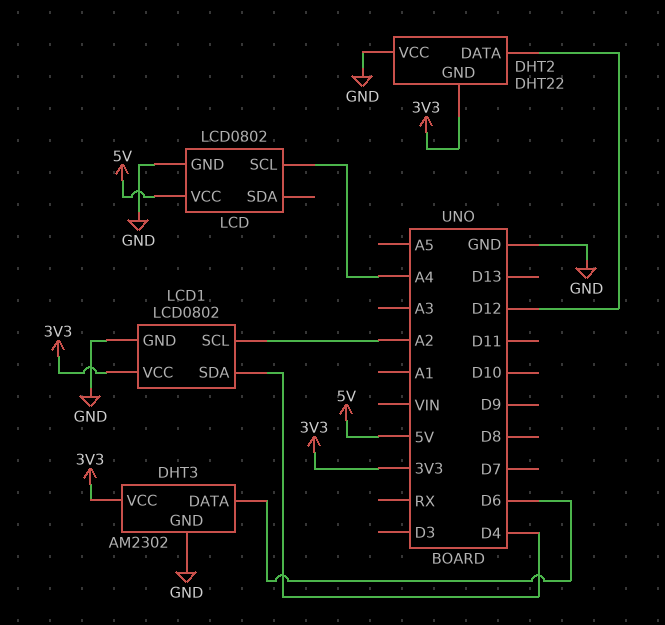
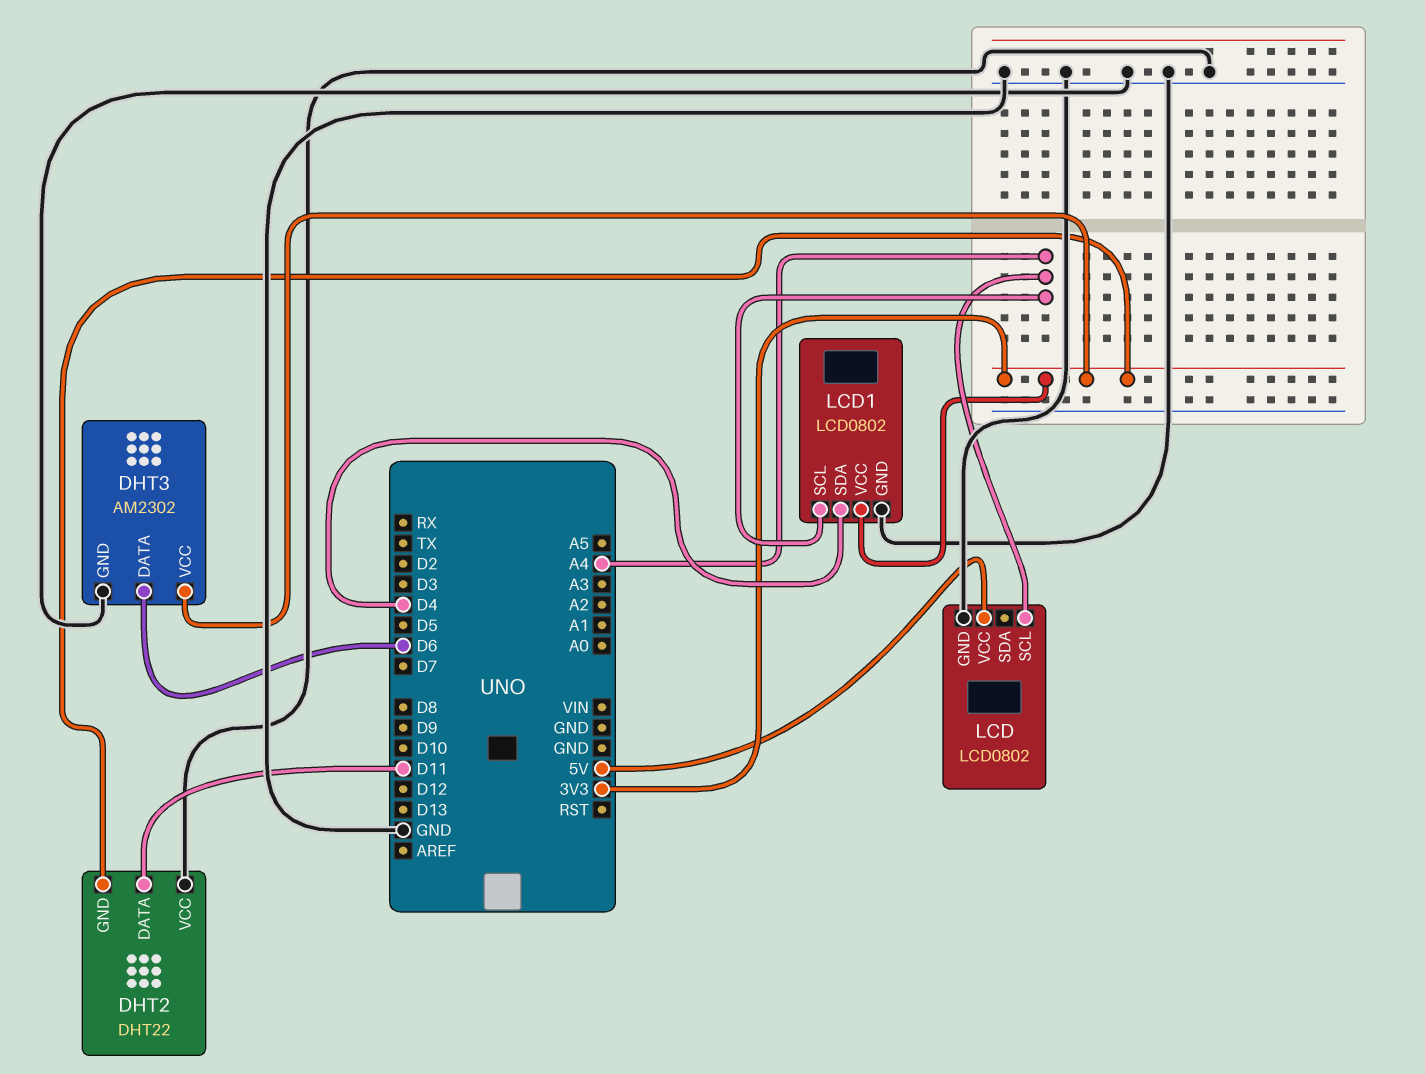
DHT2 pin DATA: D12 -> D11
LCD1 pin SCL: A2 -> A4

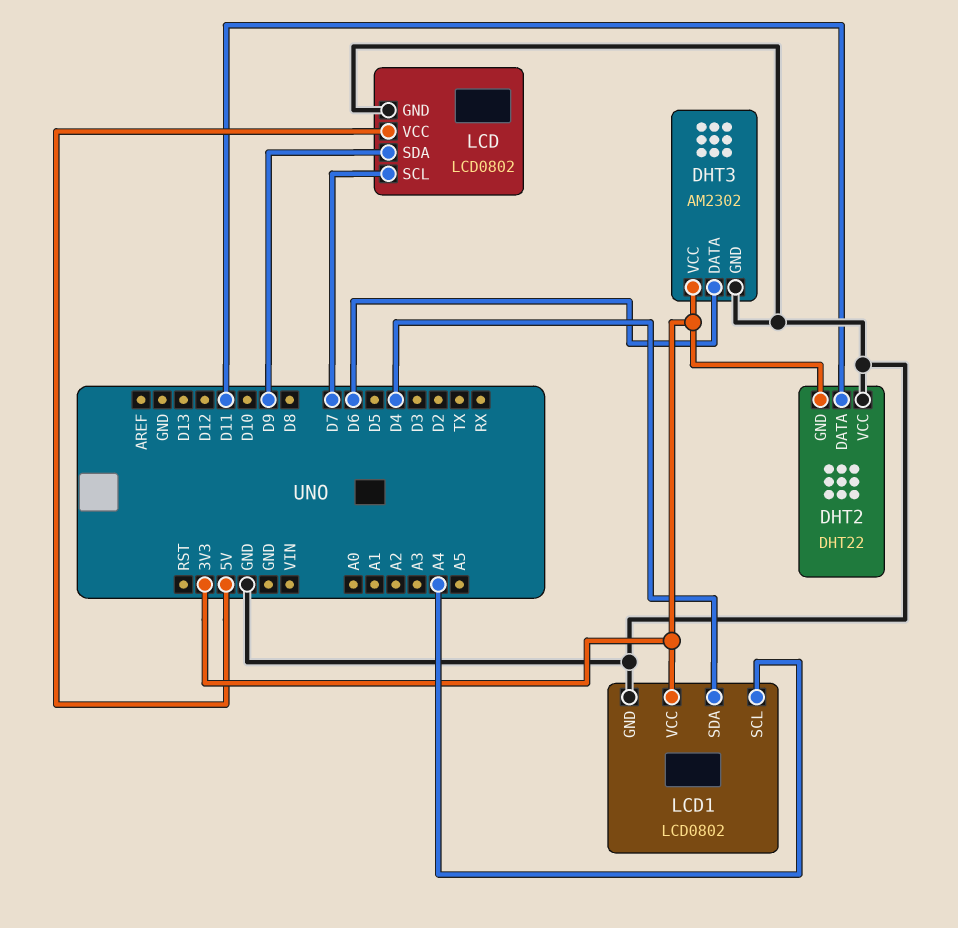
LCD pin SCL: A4 -> D7
LCD pin SDA: none -> D9

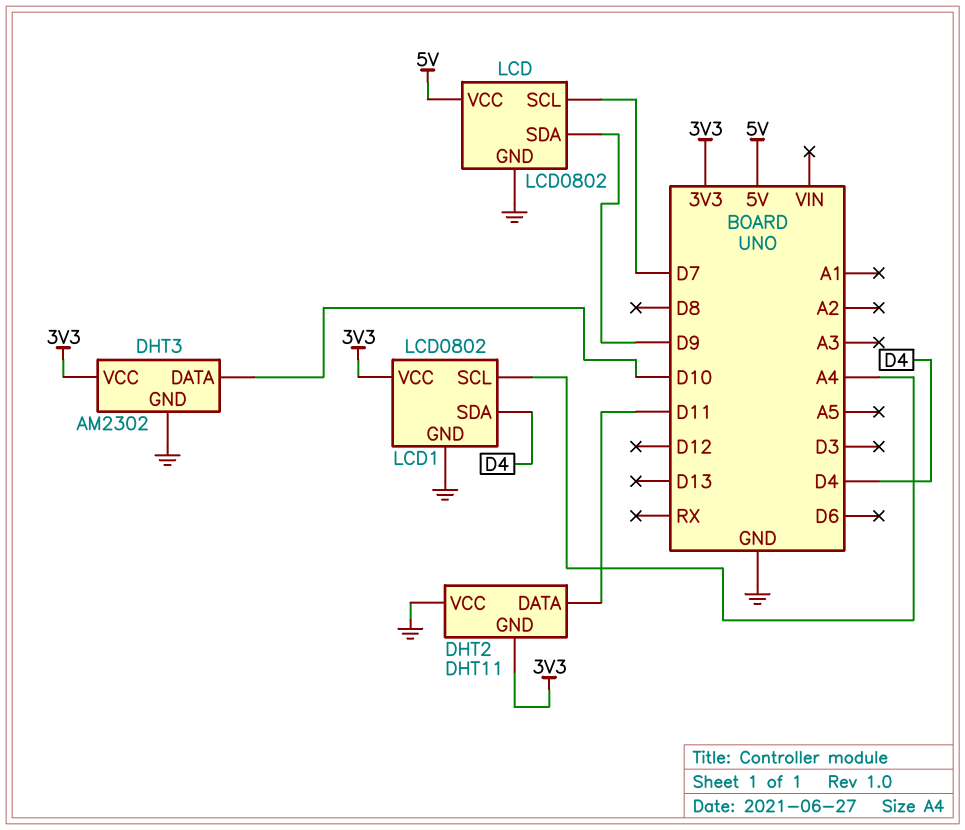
DHT2: DHT22 -> DHT11
DHT3 pin DATA: D6 -> D10

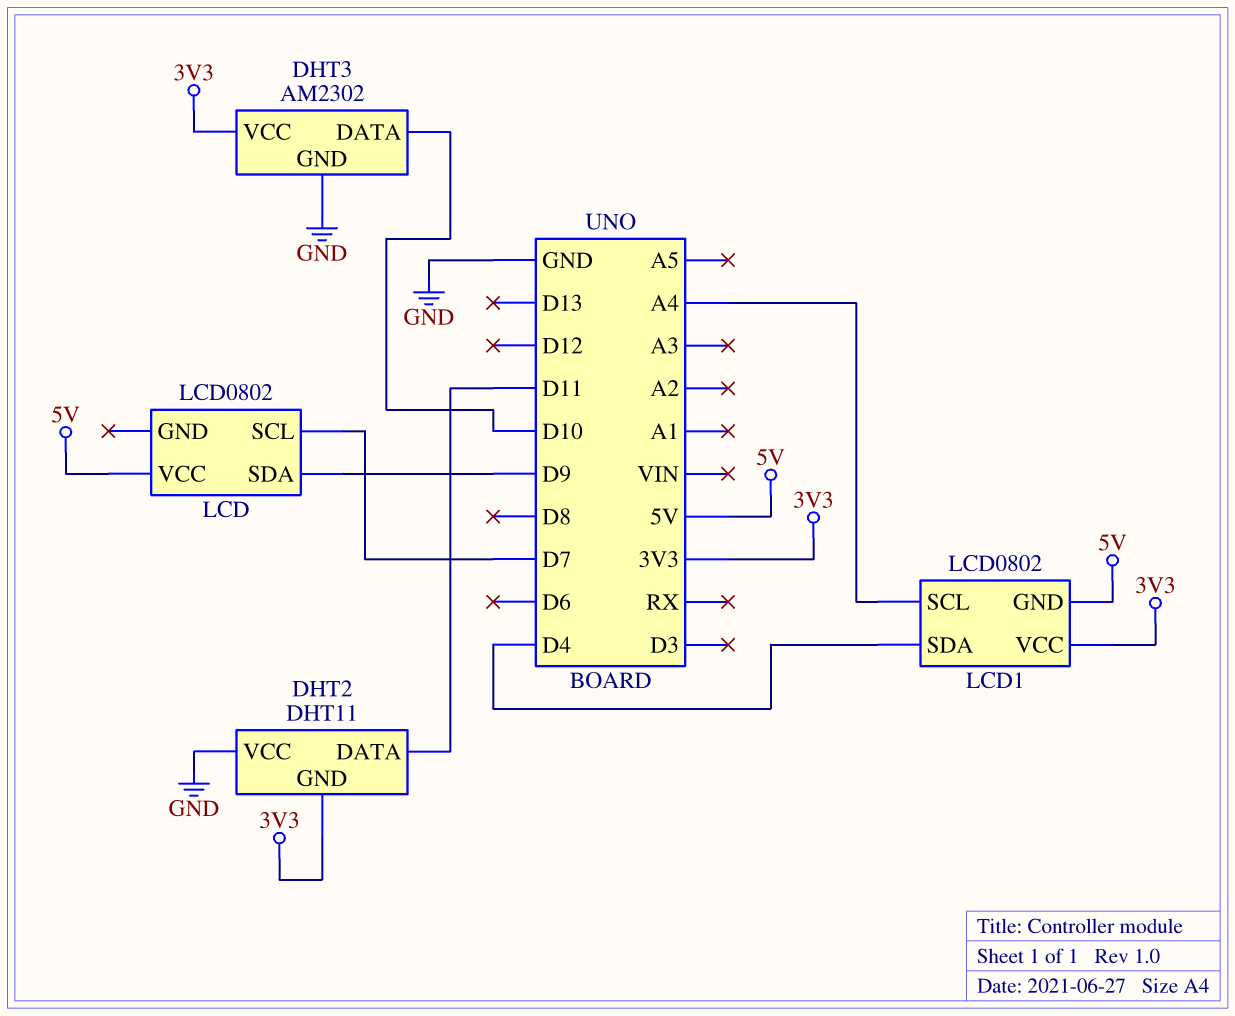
LCD pin GND: GND -> none
LCD1 pin GND: GND -> 5V

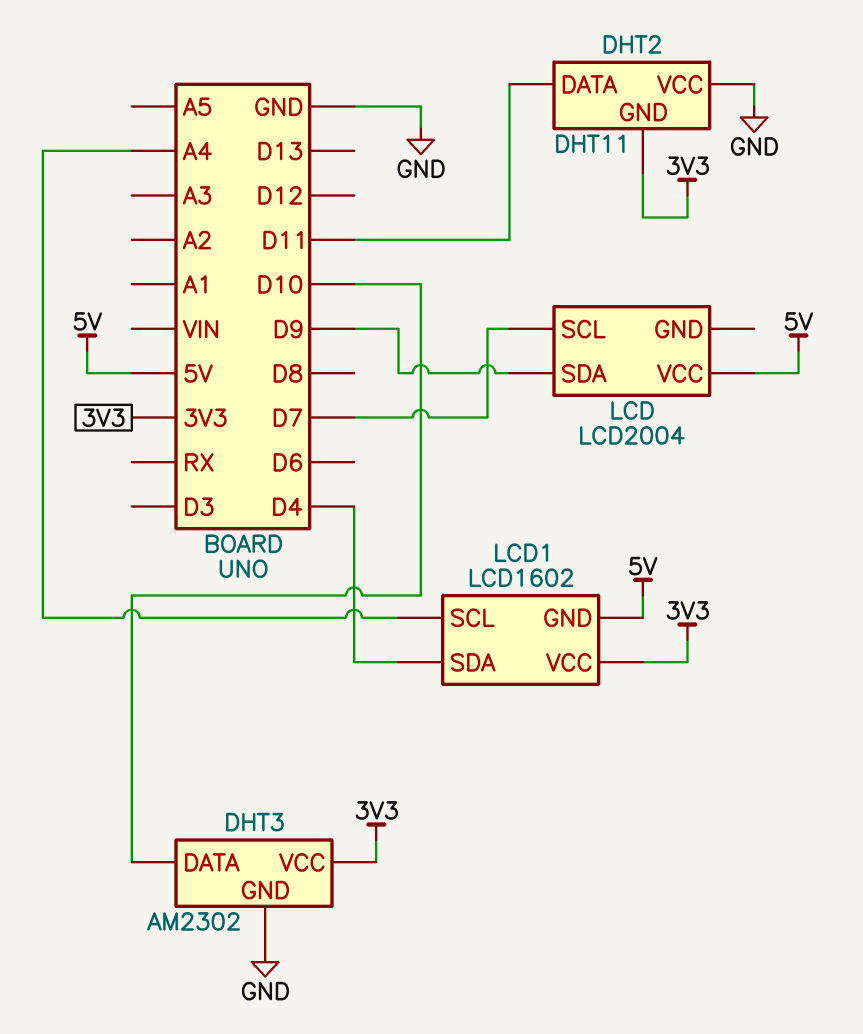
LCD: LCD0802 -> LCD2004
LCD1: LCD0802 -> LCD1602

